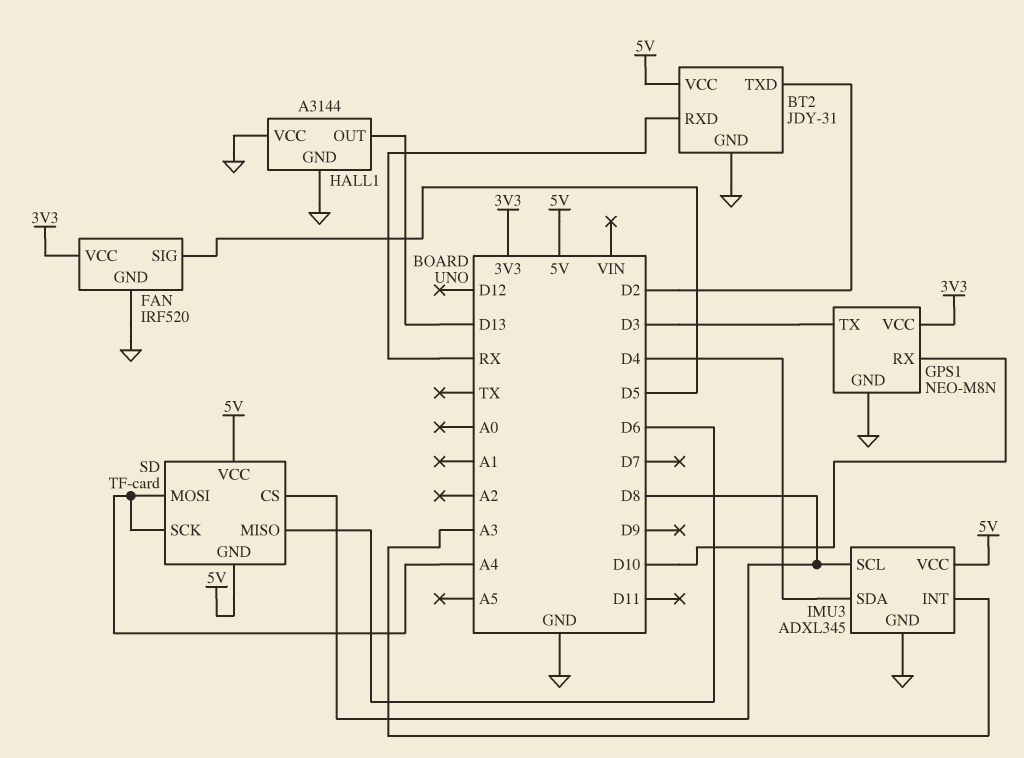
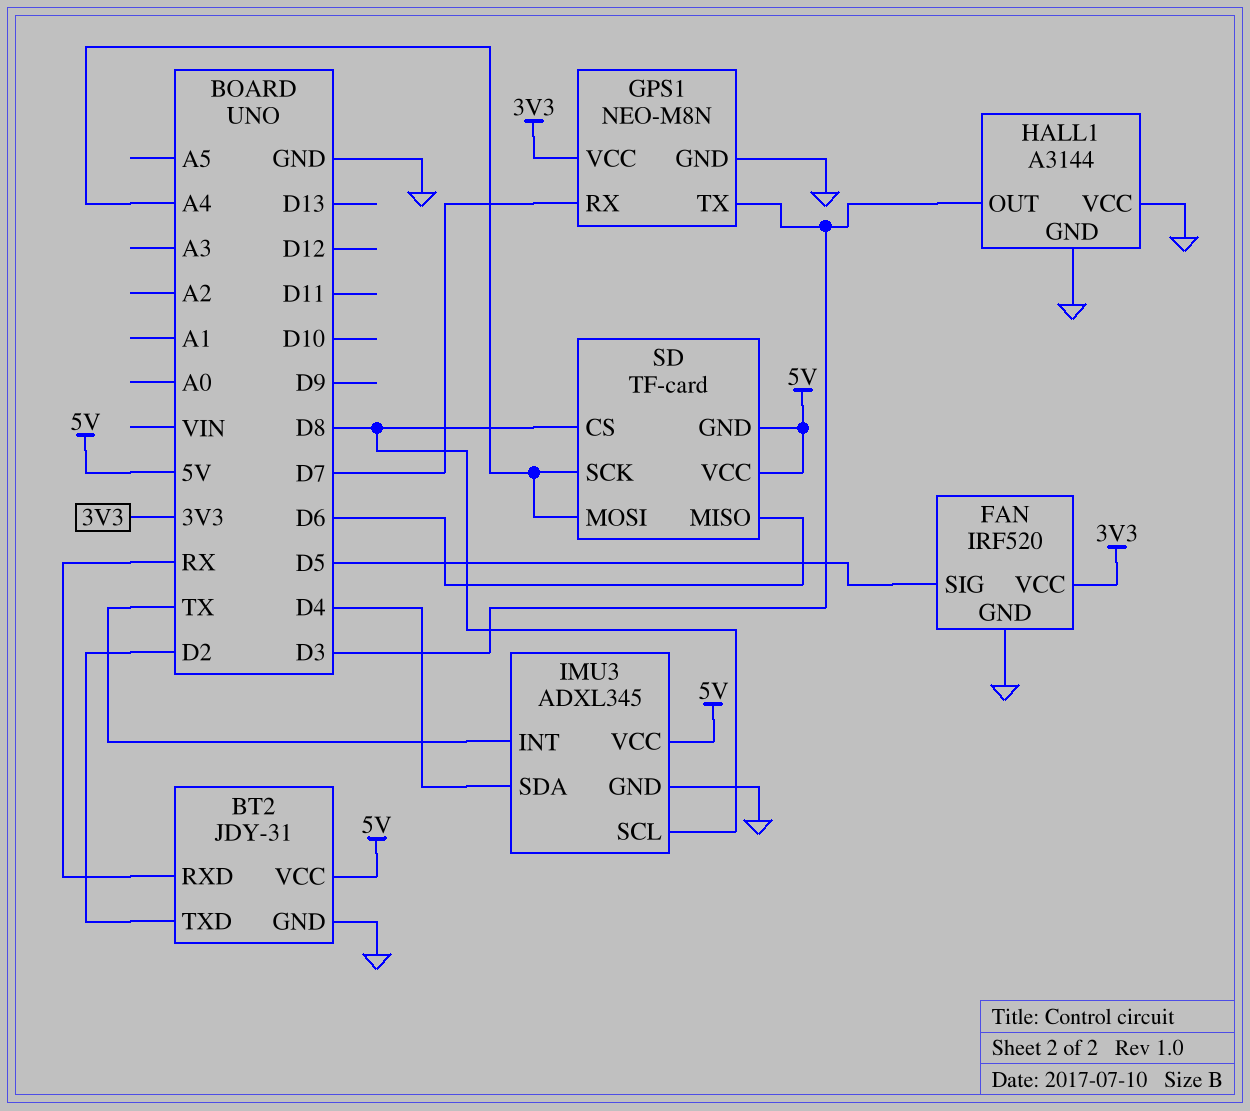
GPS1 pin RX: D10 -> D7
HALL1 pin OUT: D13 -> D3
IMU3 pin INT: A3 -> TX

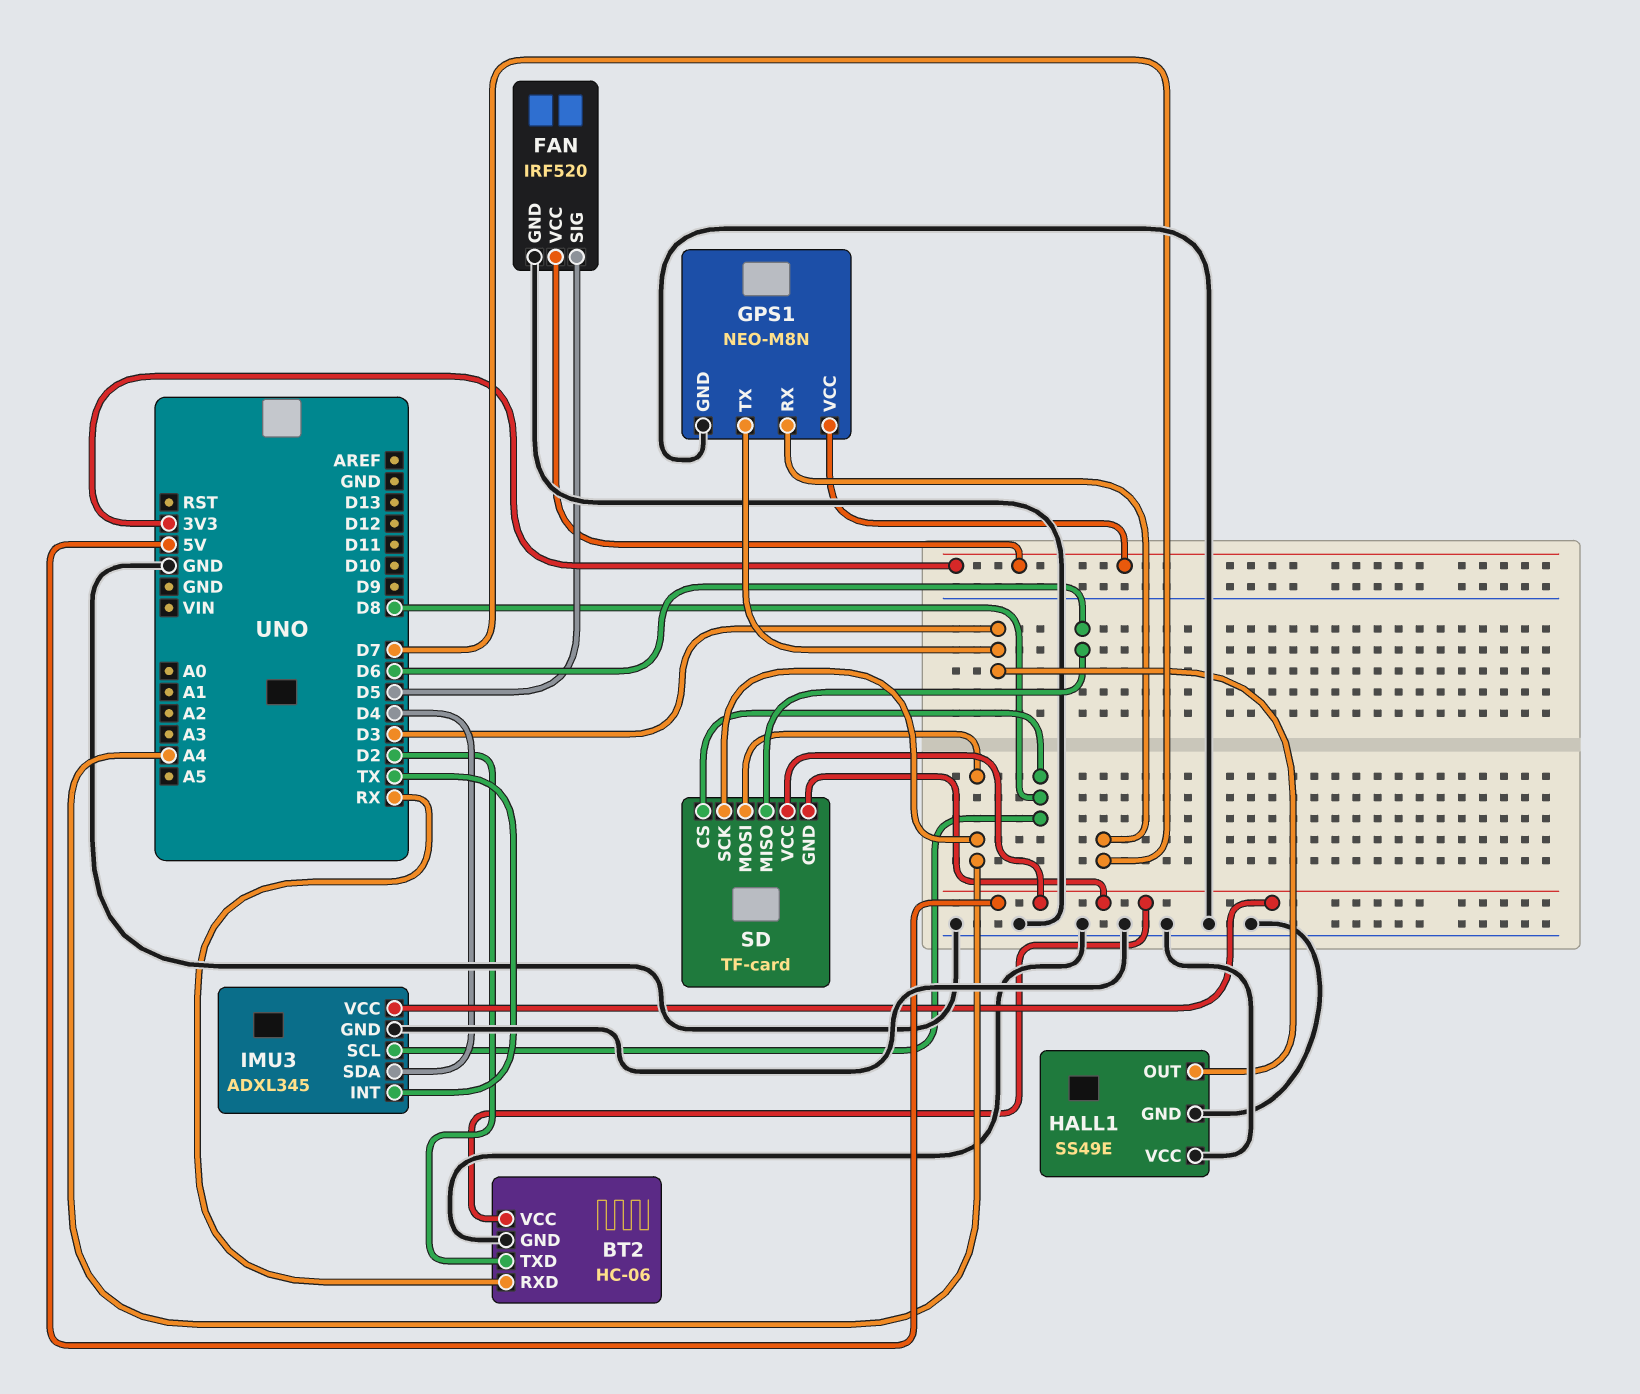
BT2: JDY-31 -> HC-06
HALL1: A3144 -> SS49E

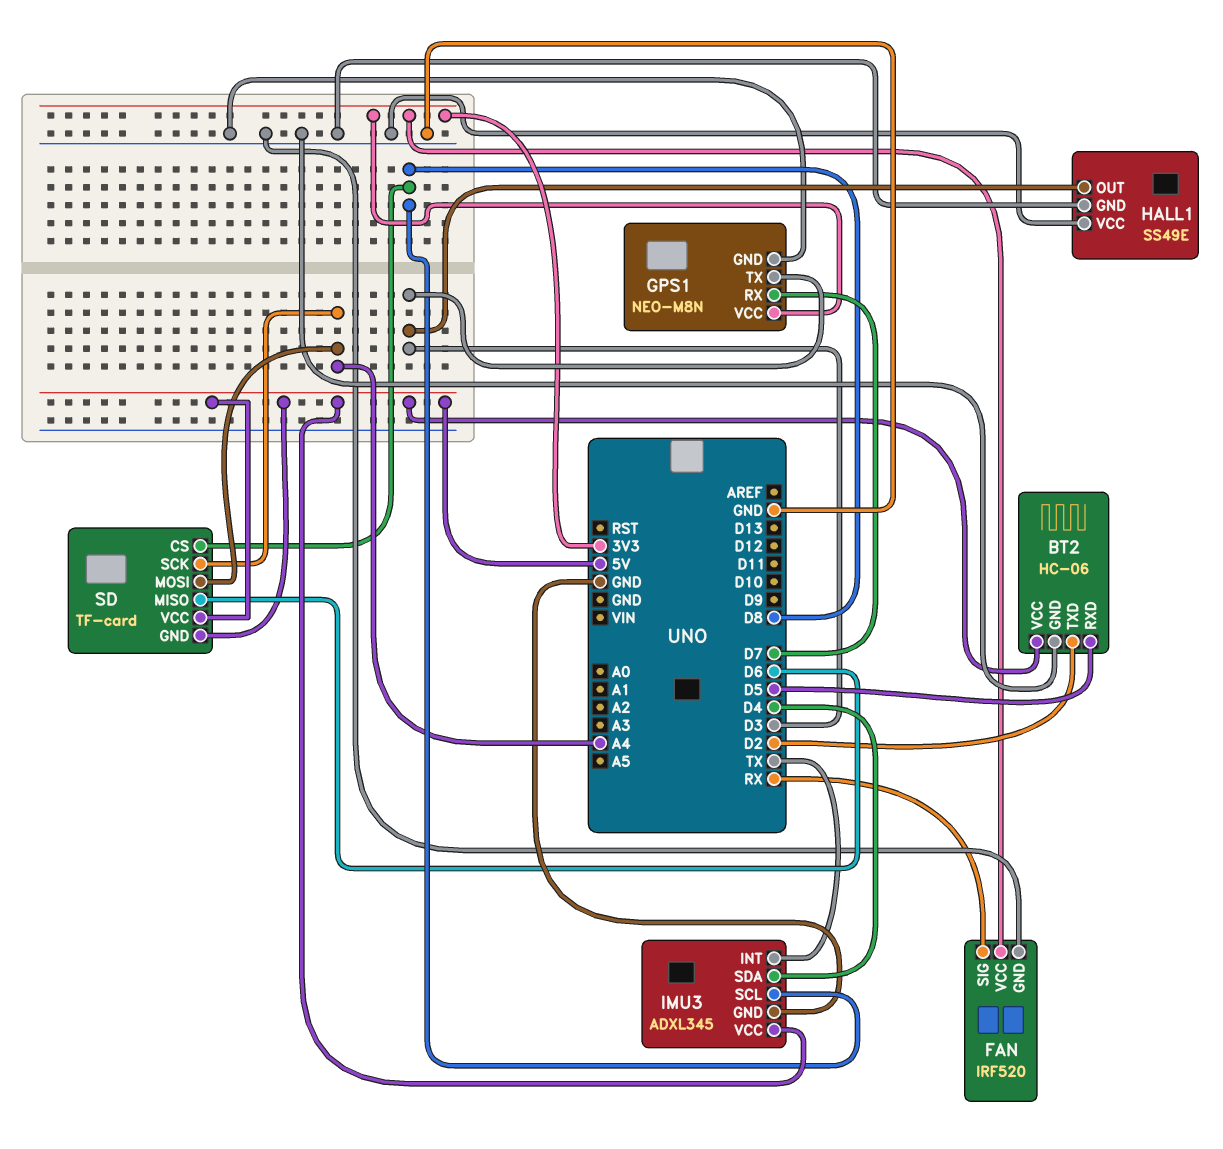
BT2 pin RXD: RX -> D5
FAN pin SIG: D5 -> RX

